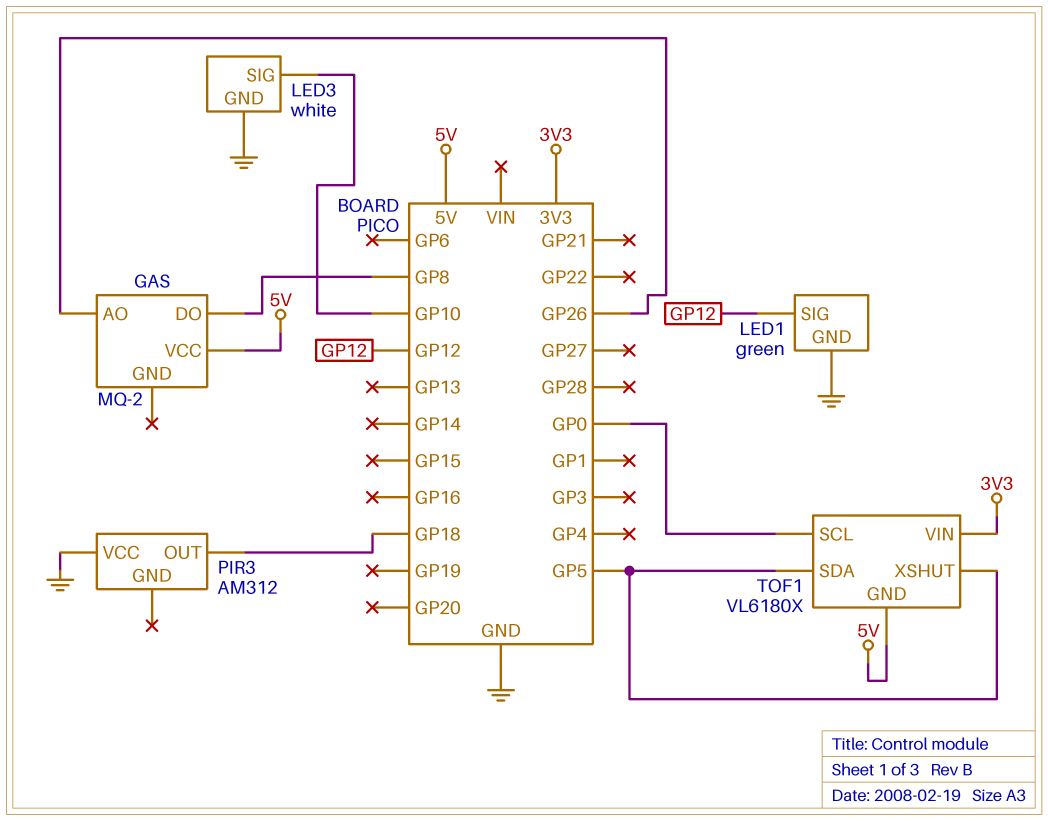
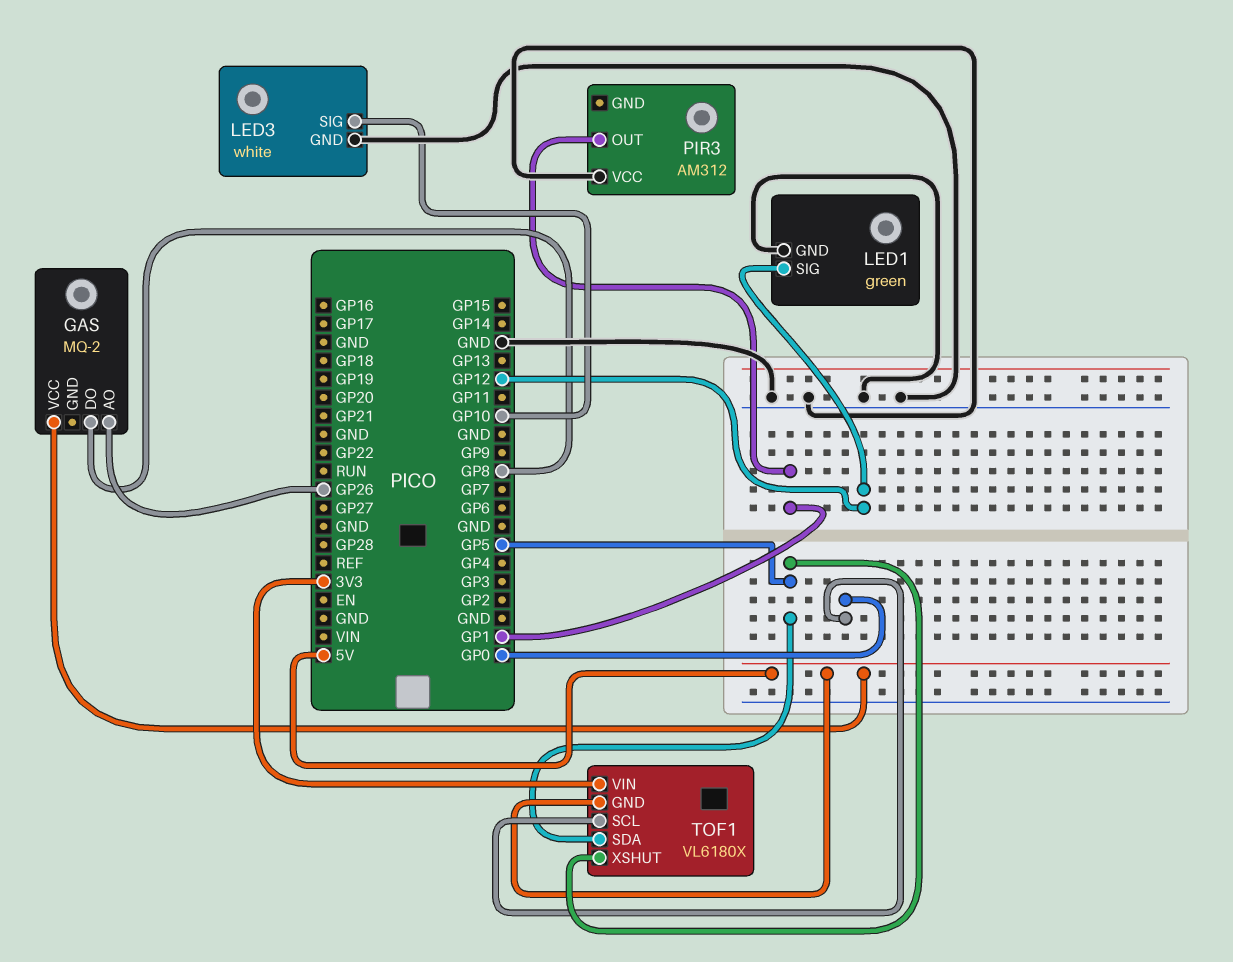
PIR3 pin OUT: GP18 -> GP1

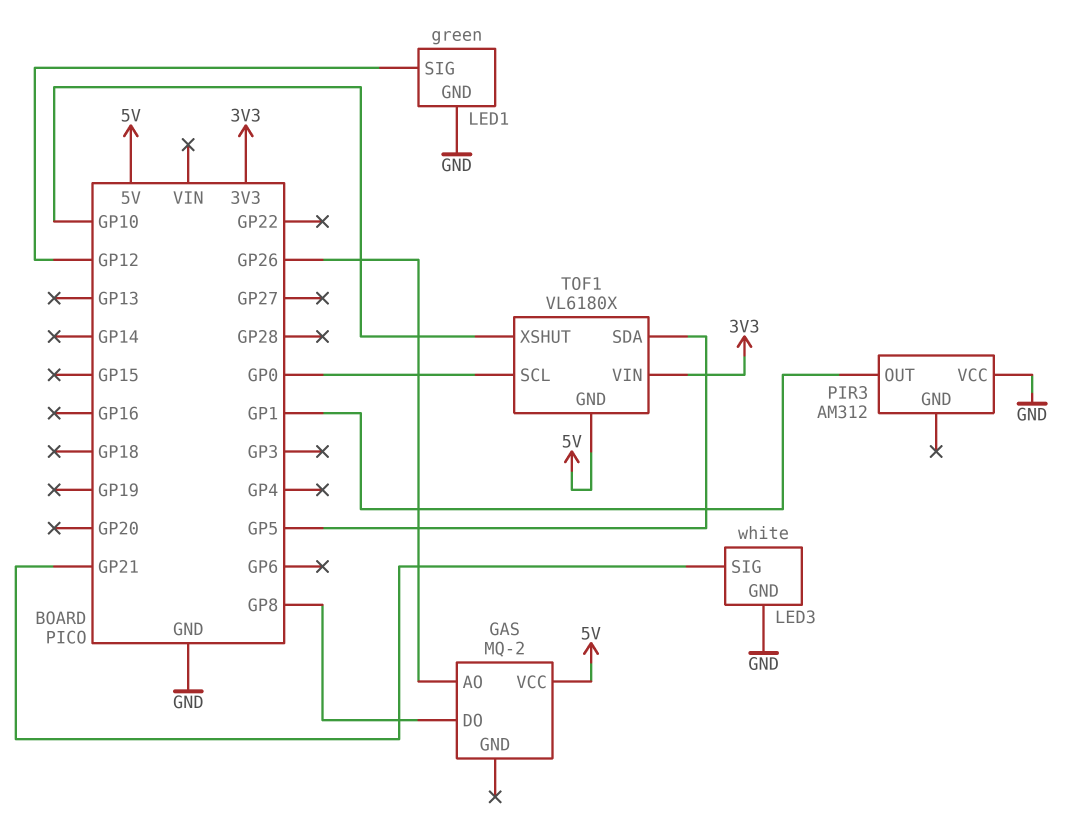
LED3 pin SIG: GP10 -> GP21
TOF1 pin XSHUT: GP5 -> GP10

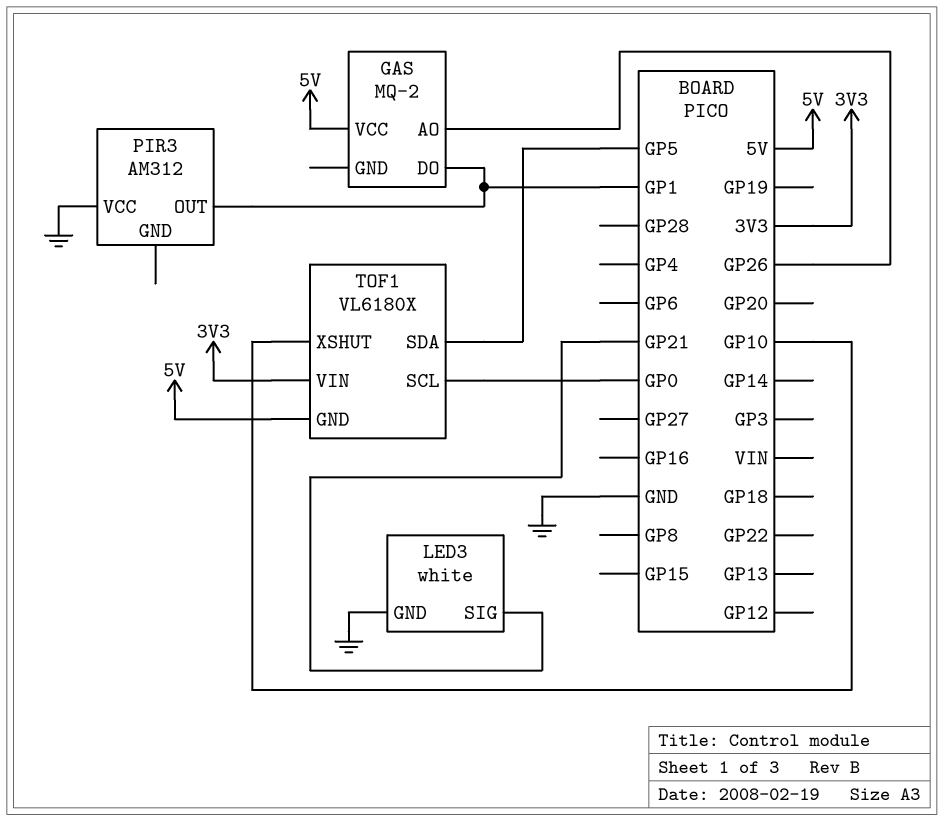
GAS pin DO: GP8 -> GP1
LED1: green -> none
LED1 pin GND: GND -> none
LED1 pin SIG: GP12 -> none

